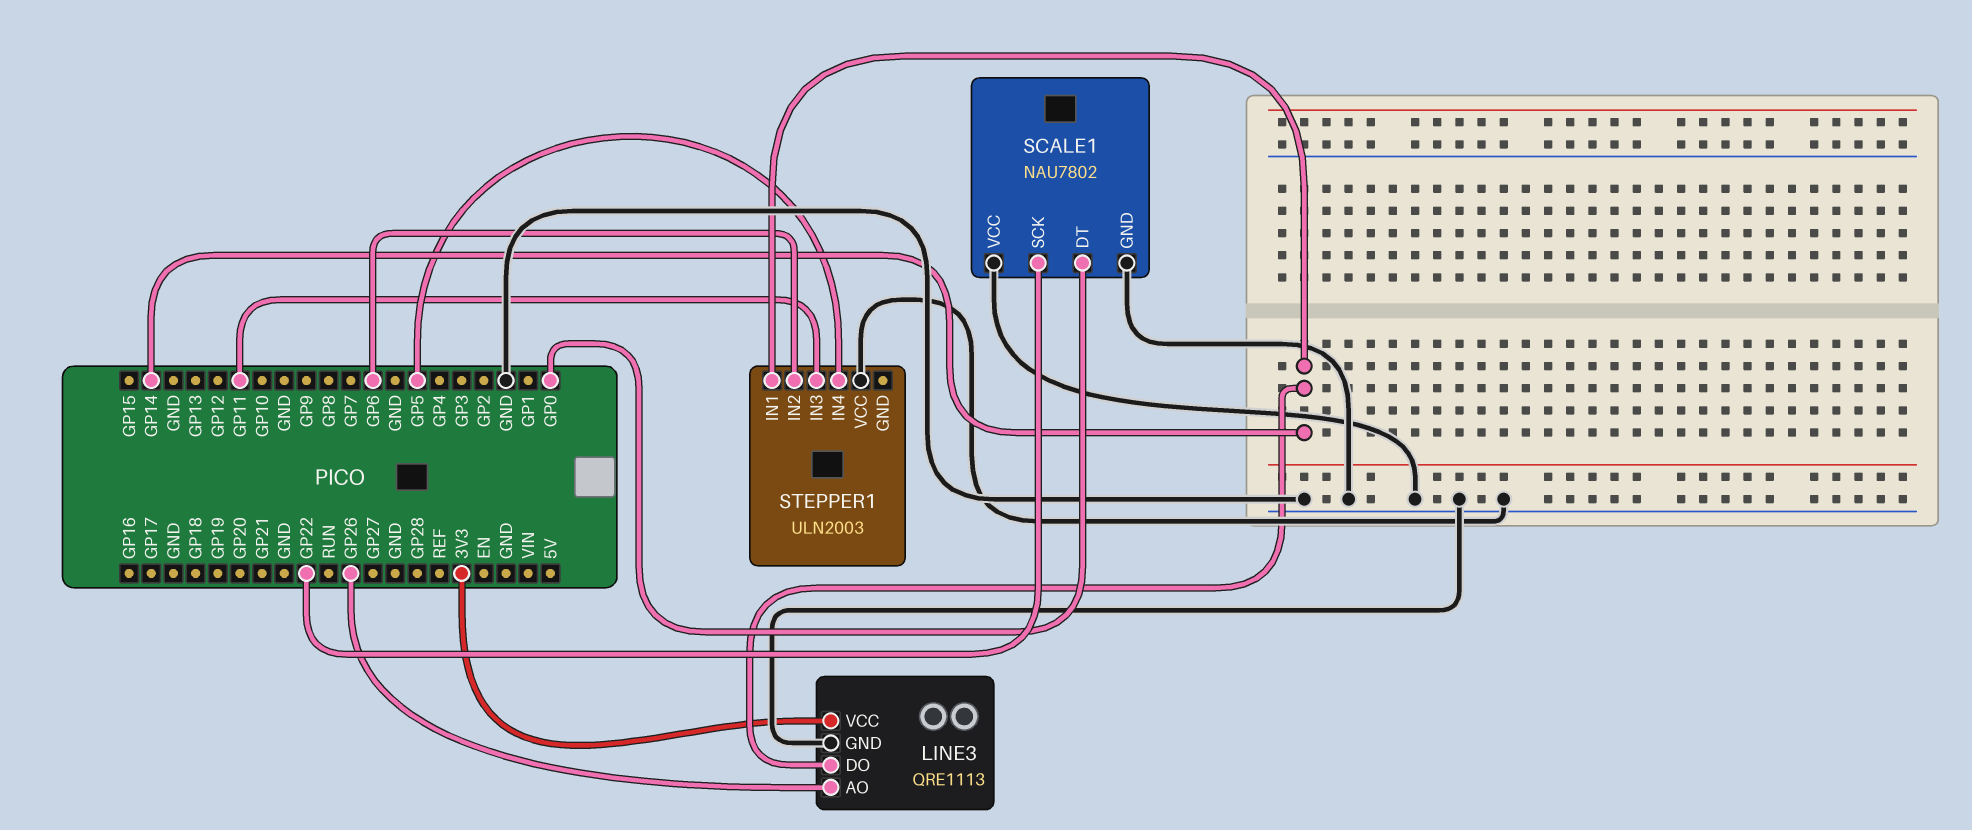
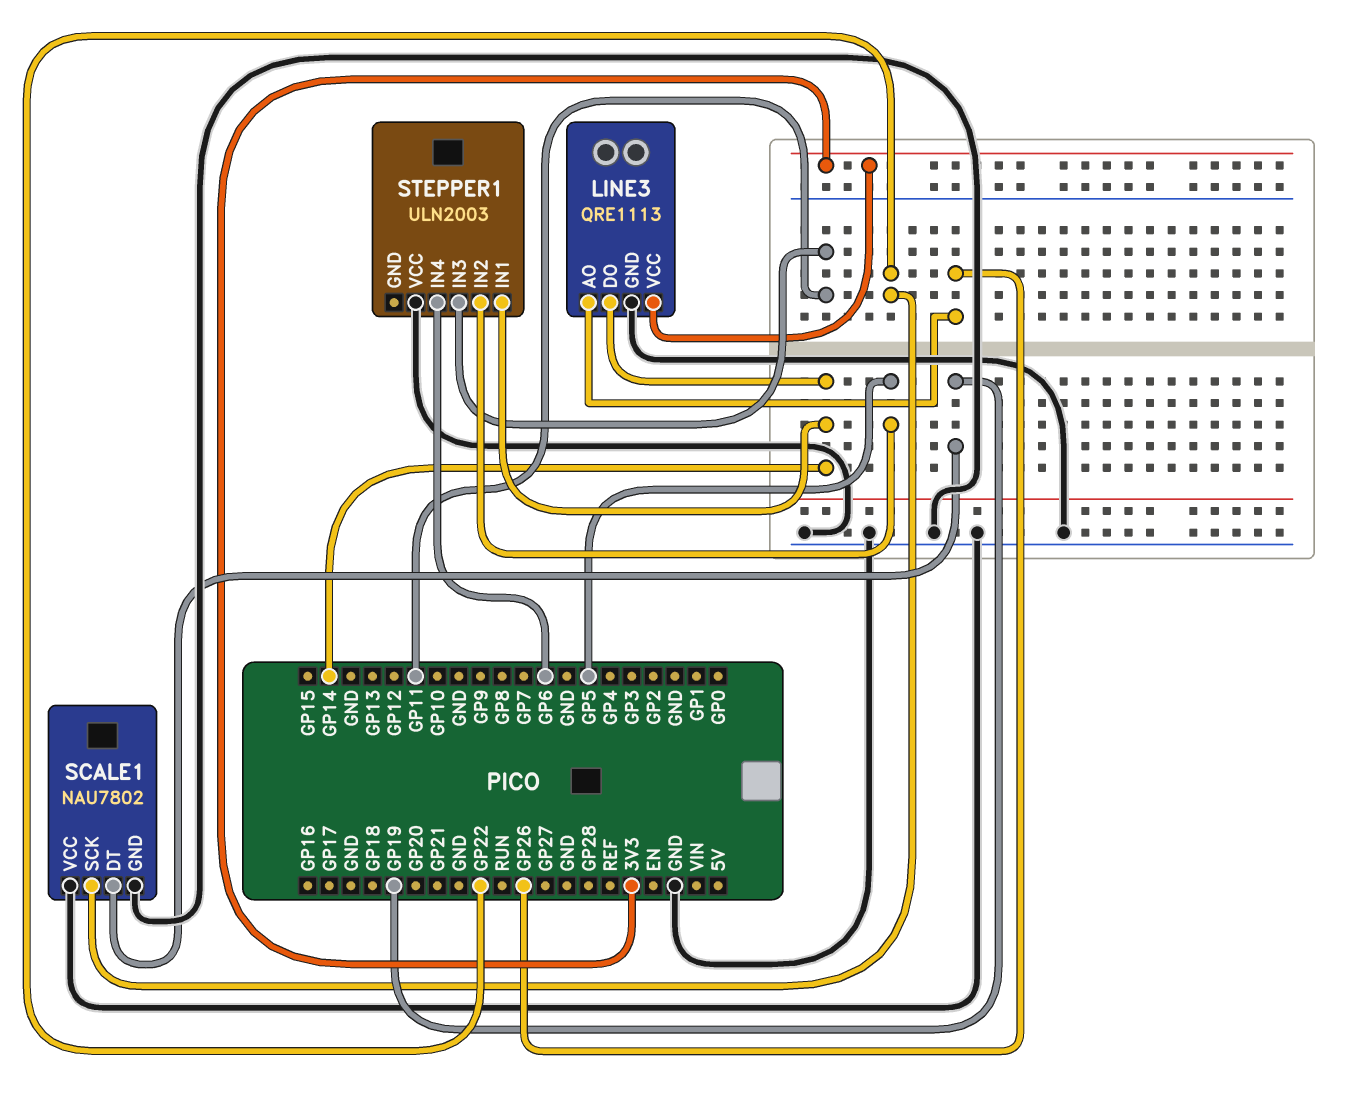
SCALE1 pin DT: GP0 -> GP19
STEPPER1 pin IN2: GP6 -> GP5
STEPPER1 pin IN4: GP5 -> GP6

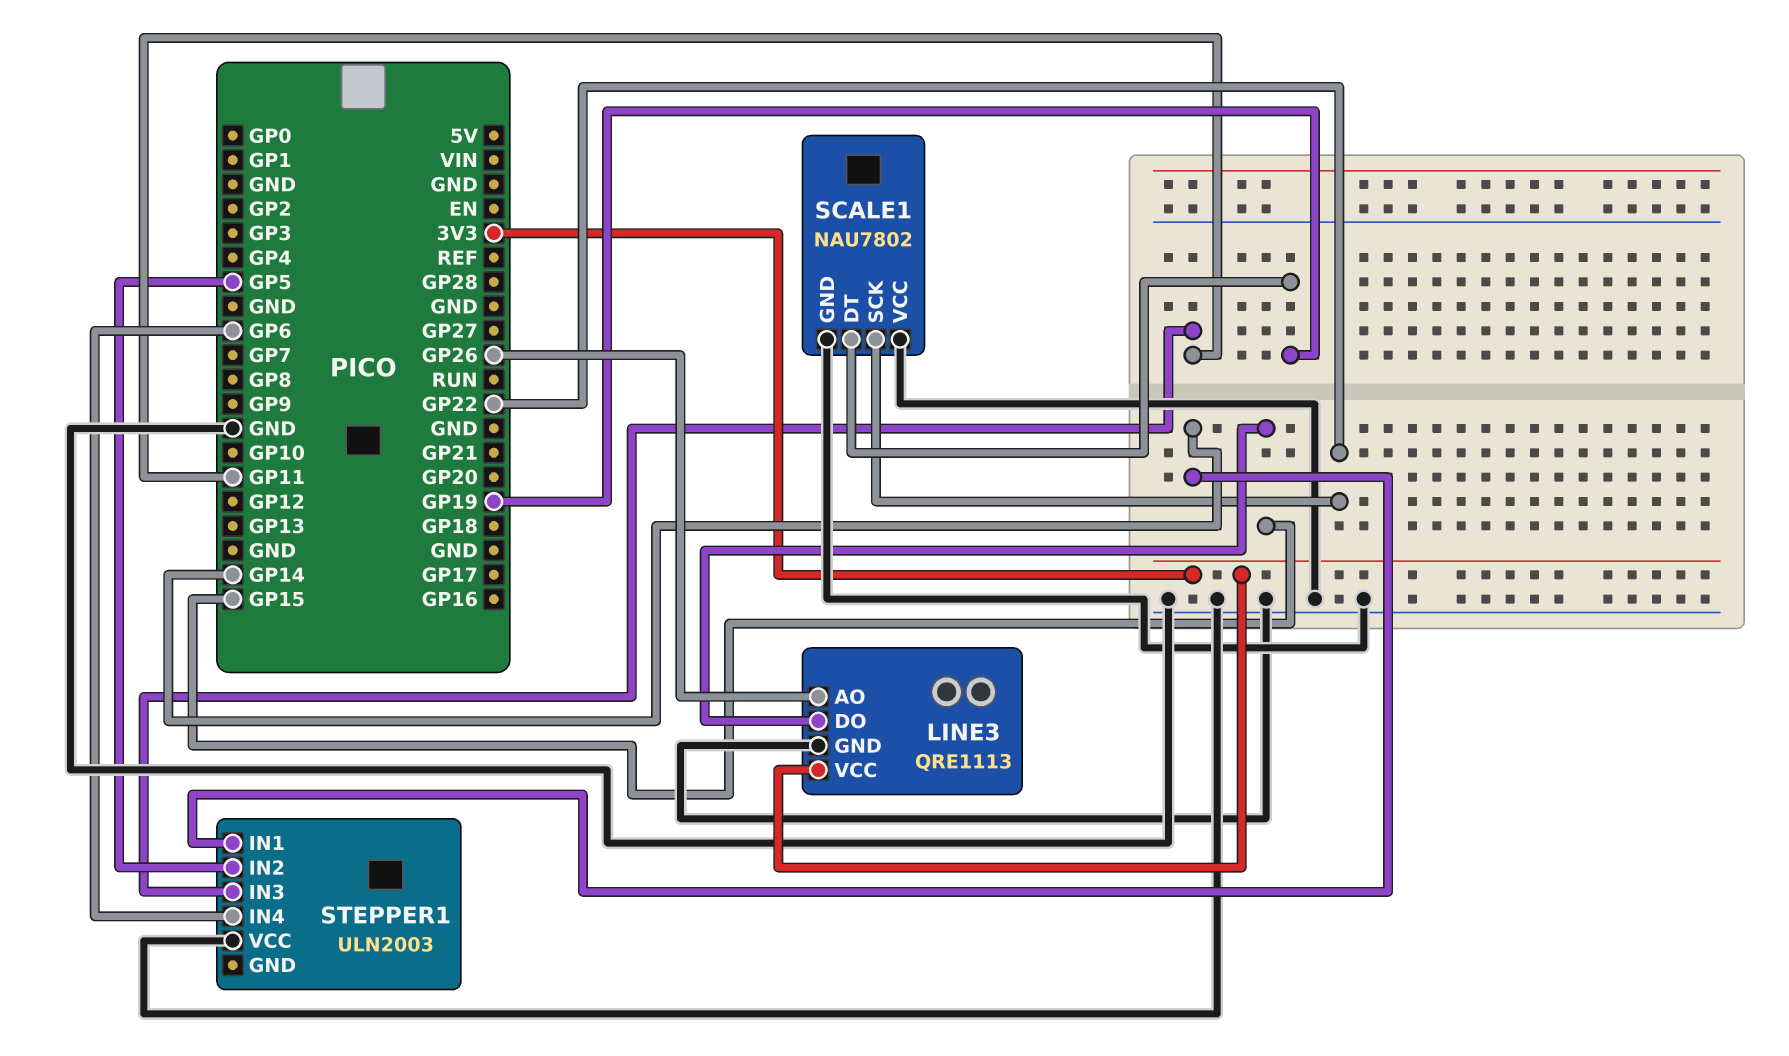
LINE3 pin DO: GP14 -> GP15

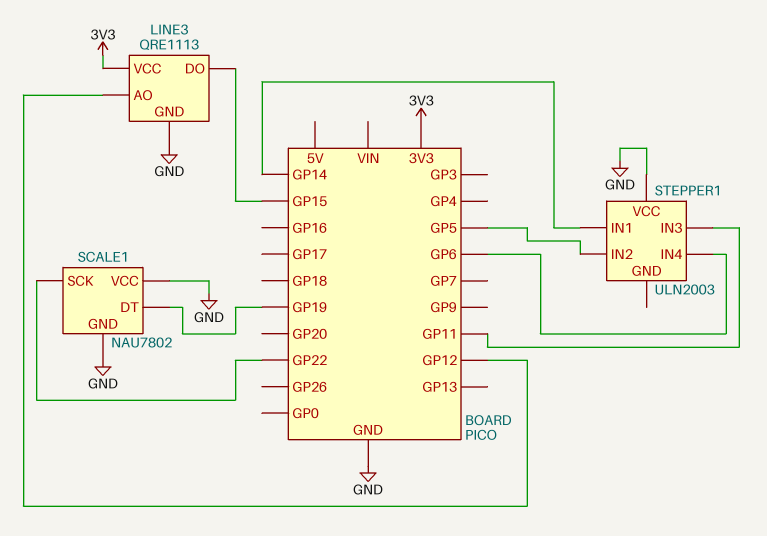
LINE3 pin AO: GP26 -> GP12

